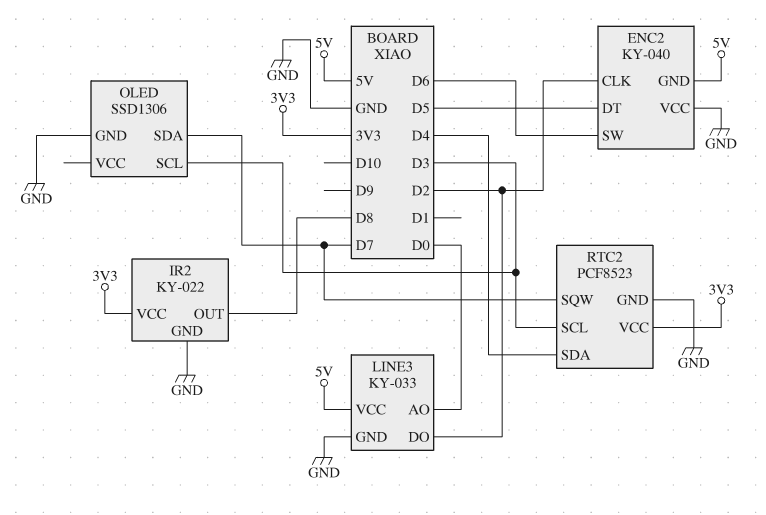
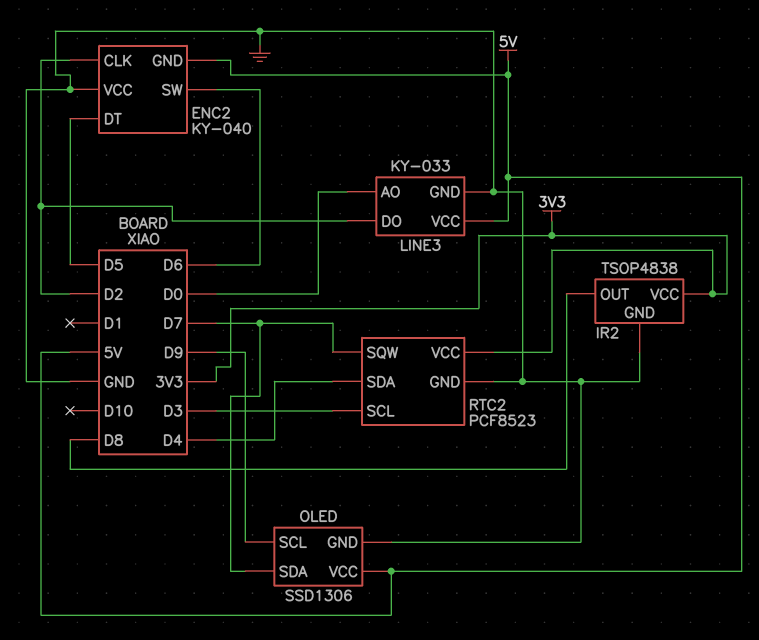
IR2: KY-022 -> TSOP4838
OLED pin SCL: D3 -> D9
OLED pin VCC: none -> 5V

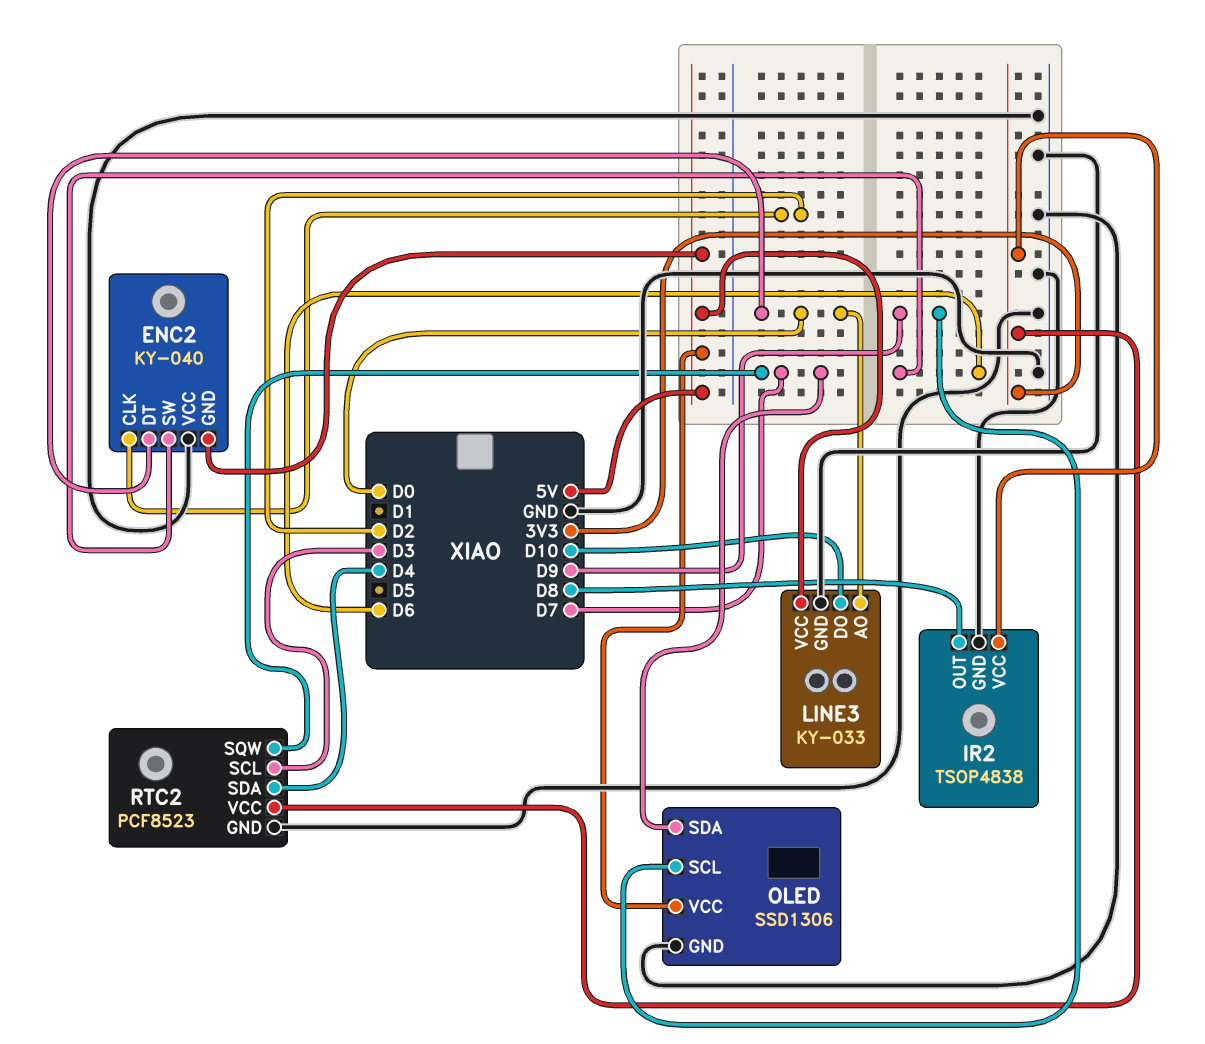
ENC2 pin DT: D5 -> D0
LINE3 pin DO: D2 -> D10

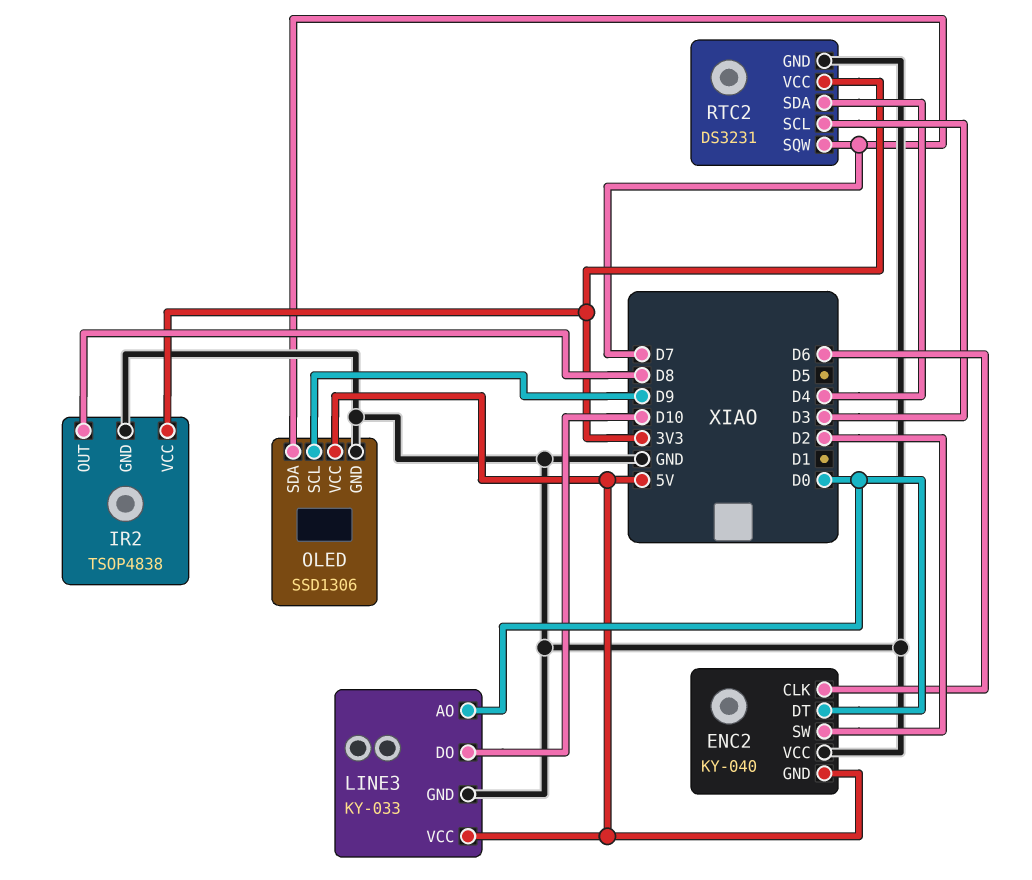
ENC2 pin CLK: D2 -> D6
ENC2 pin SW: D6 -> D2
RTC2: PCF8523 -> DS3231

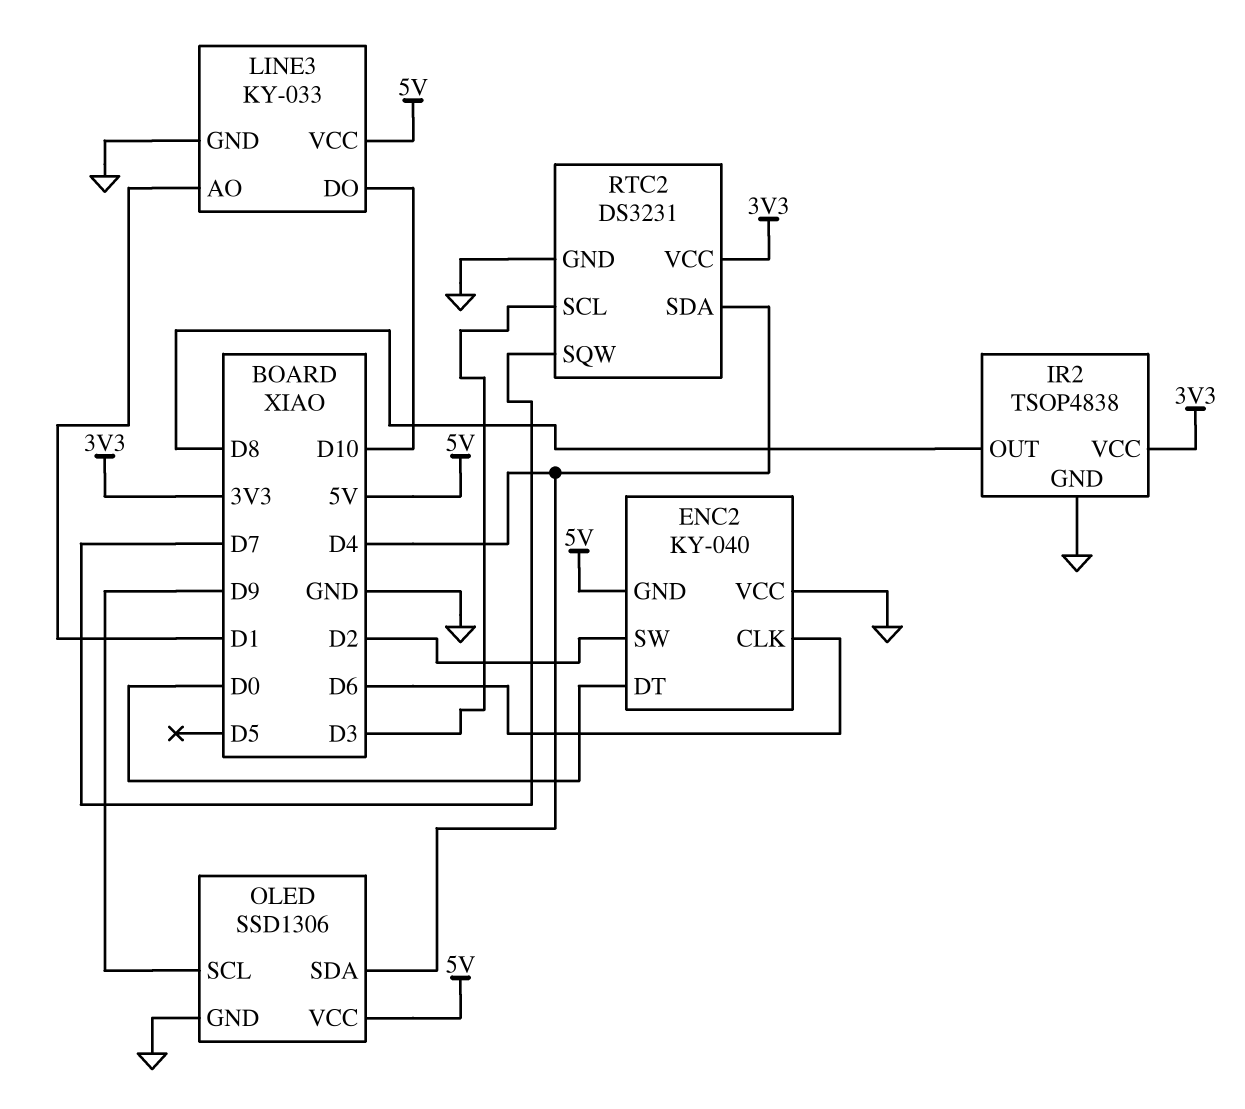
LINE3 pin AO: D0 -> D1
OLED pin SDA: D7 -> D4

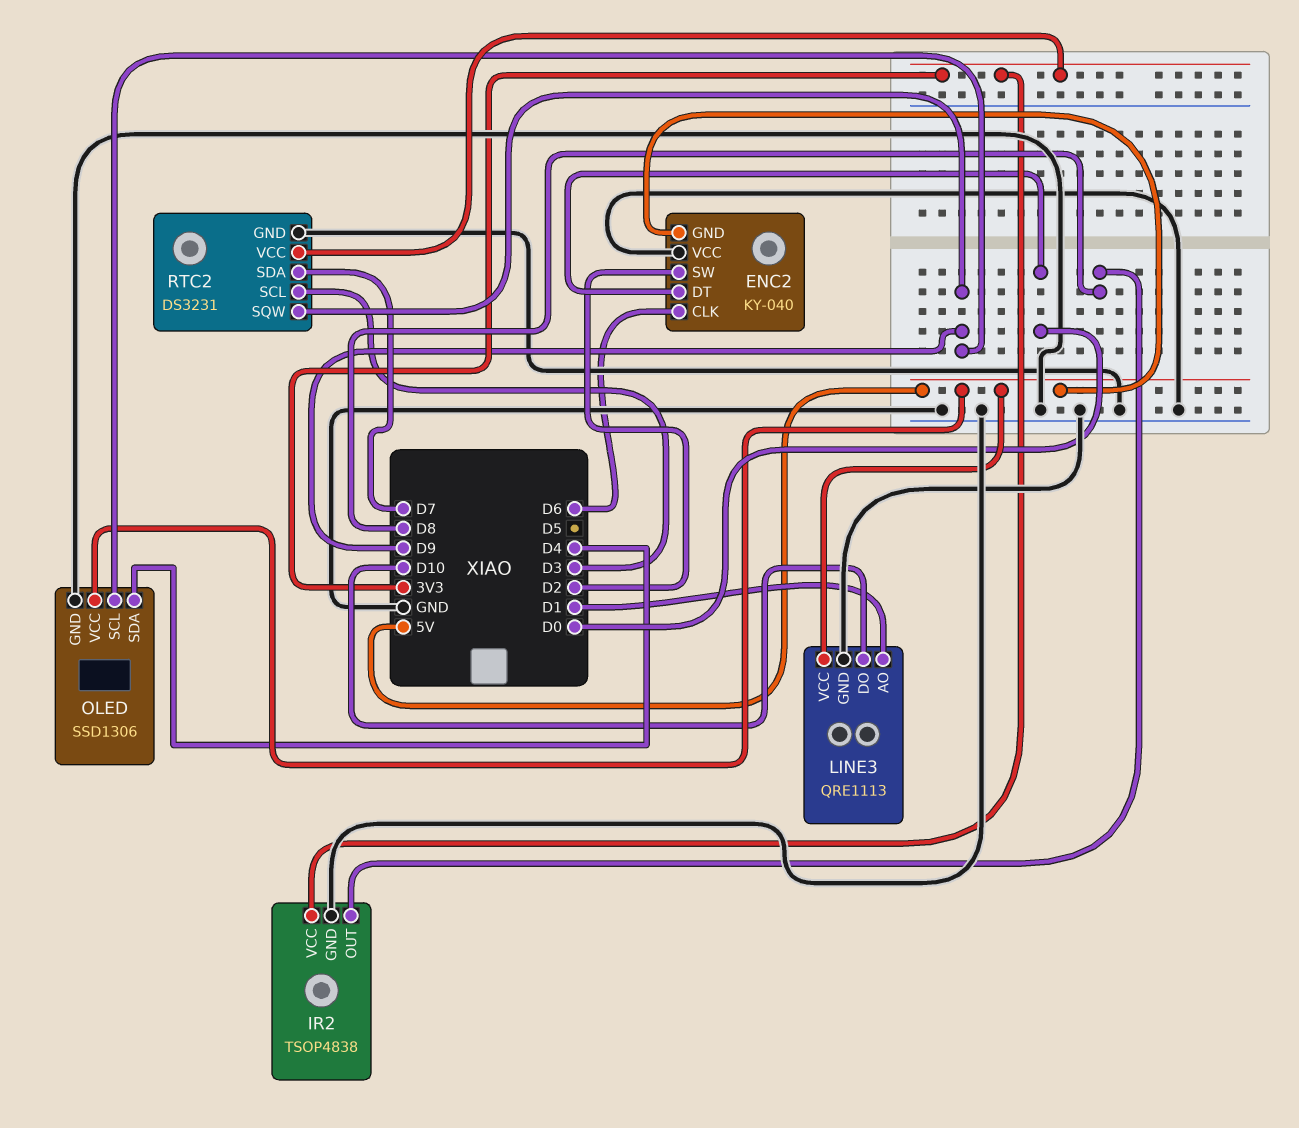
LINE3: KY-033 -> QRE1113
RTC2 pin SDA: D4 -> D7
RTC2 pin SQW: D7 -> D9

